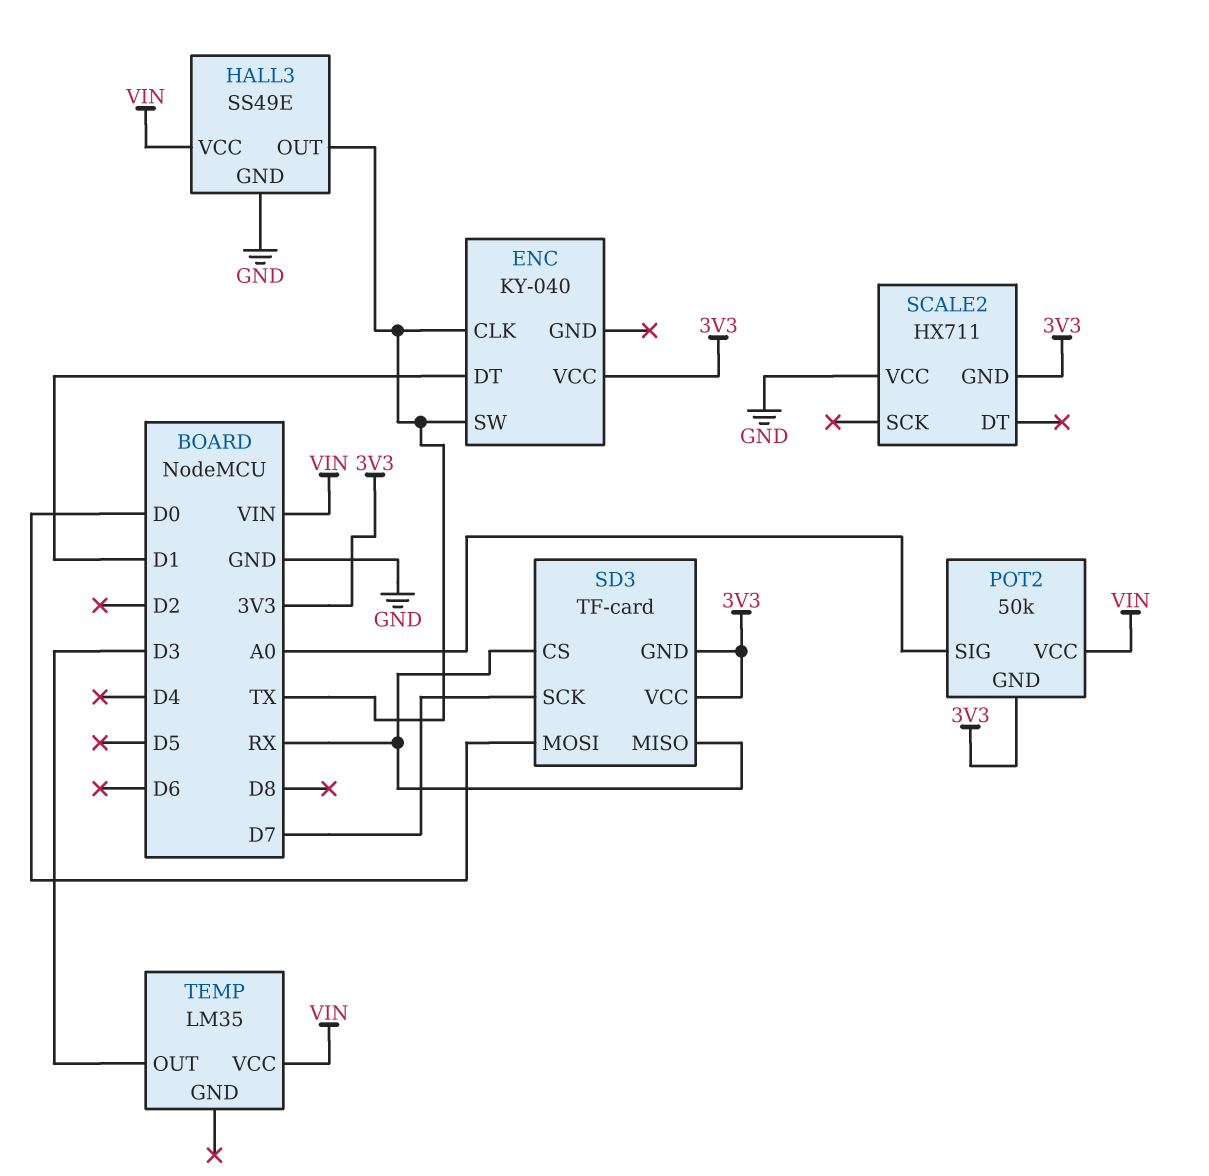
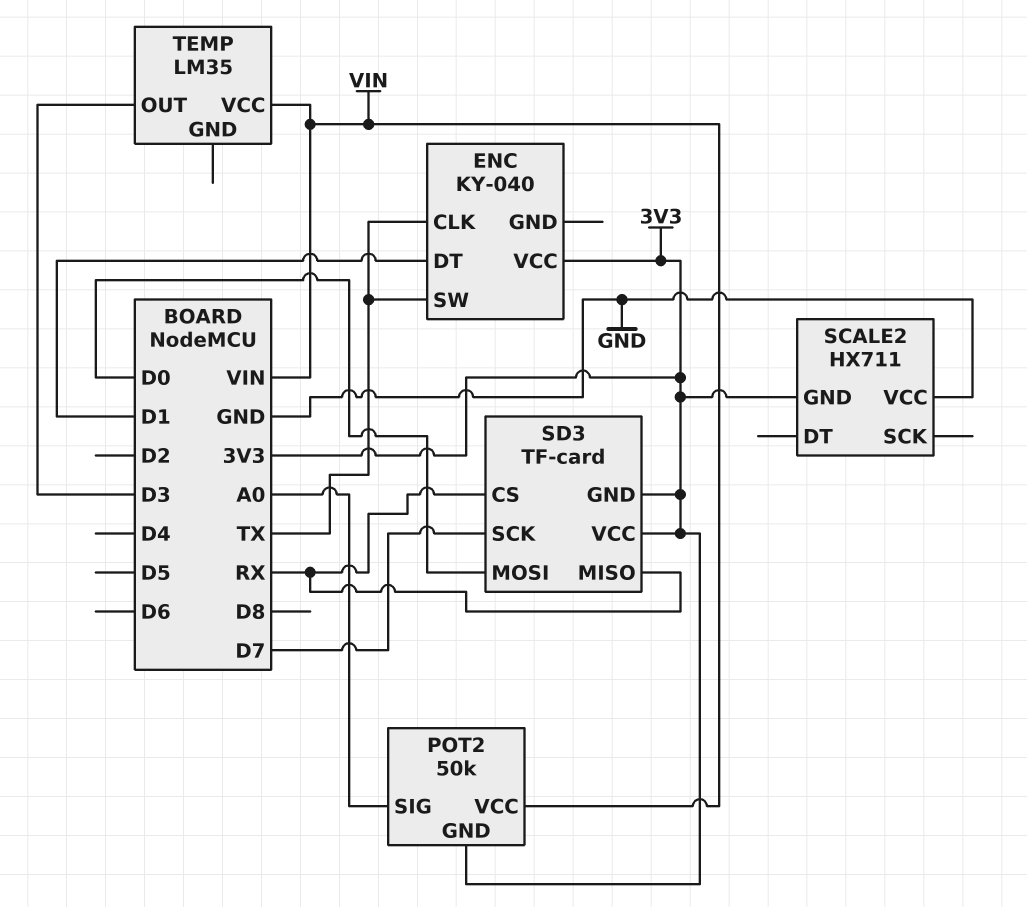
HALL3: SS49E -> none
HALL3 pin GND: GND -> none
HALL3 pin OUT: TX -> none
HALL3 pin VCC: VIN -> none

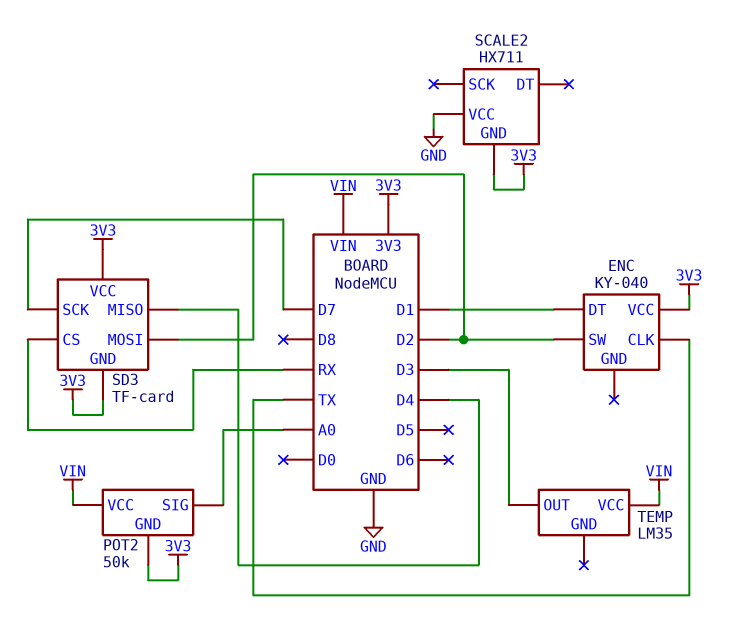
ENC pin SW: TX -> D2
SD3 pin MISO: RX -> D4
SD3 pin MOSI: D0 -> D2

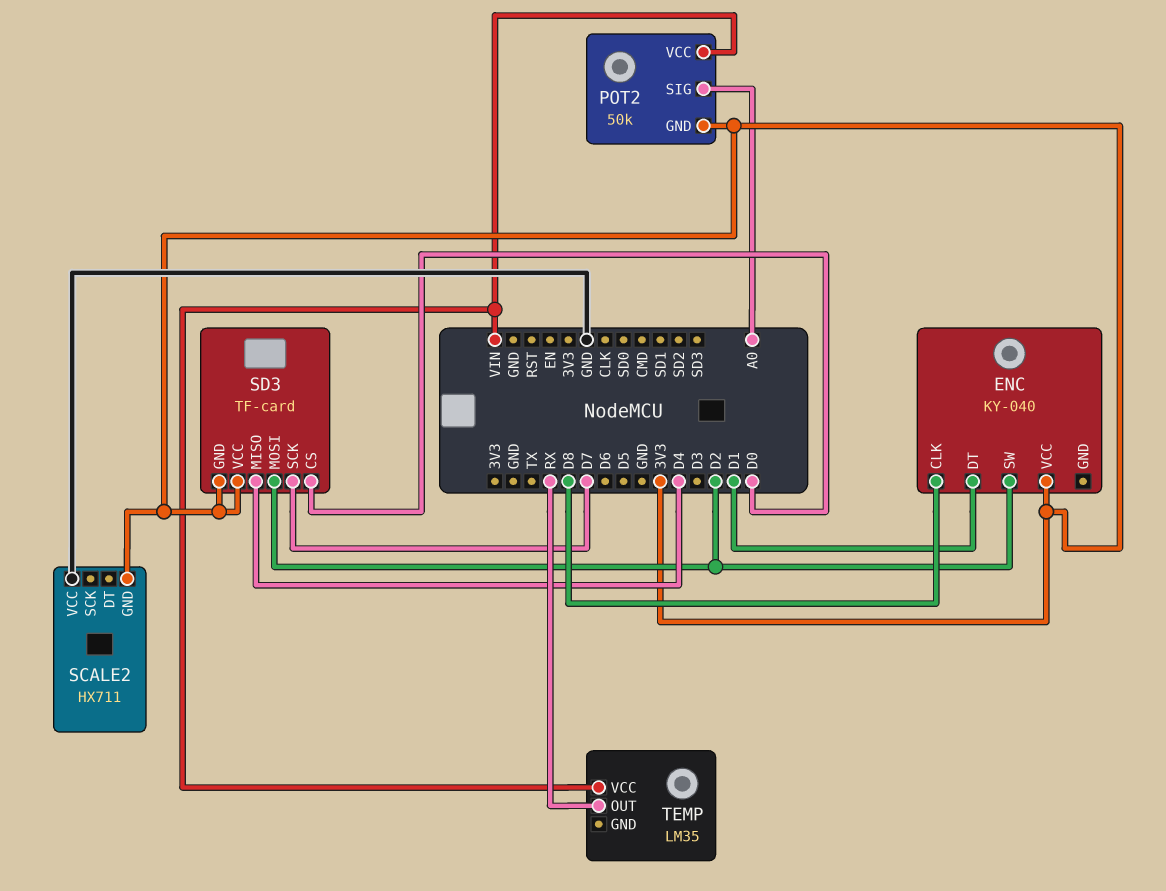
ENC pin CLK: TX -> D8
SD3 pin CS: RX -> D0
TEMP pin OUT: D3 -> RX

